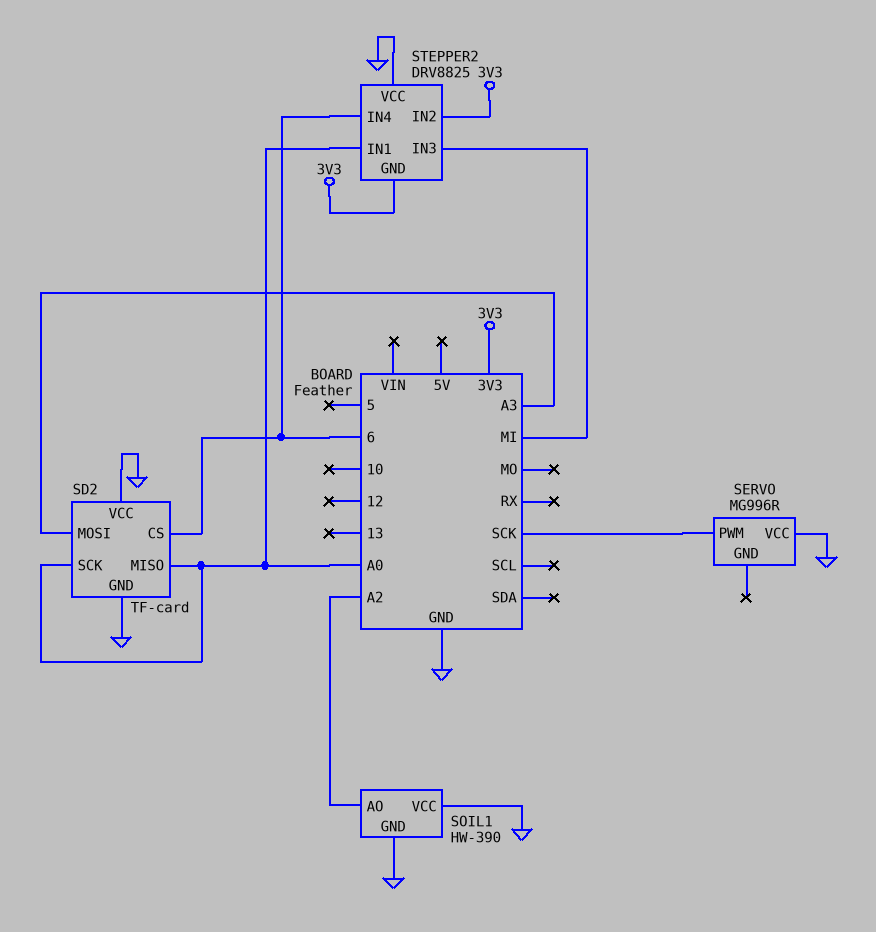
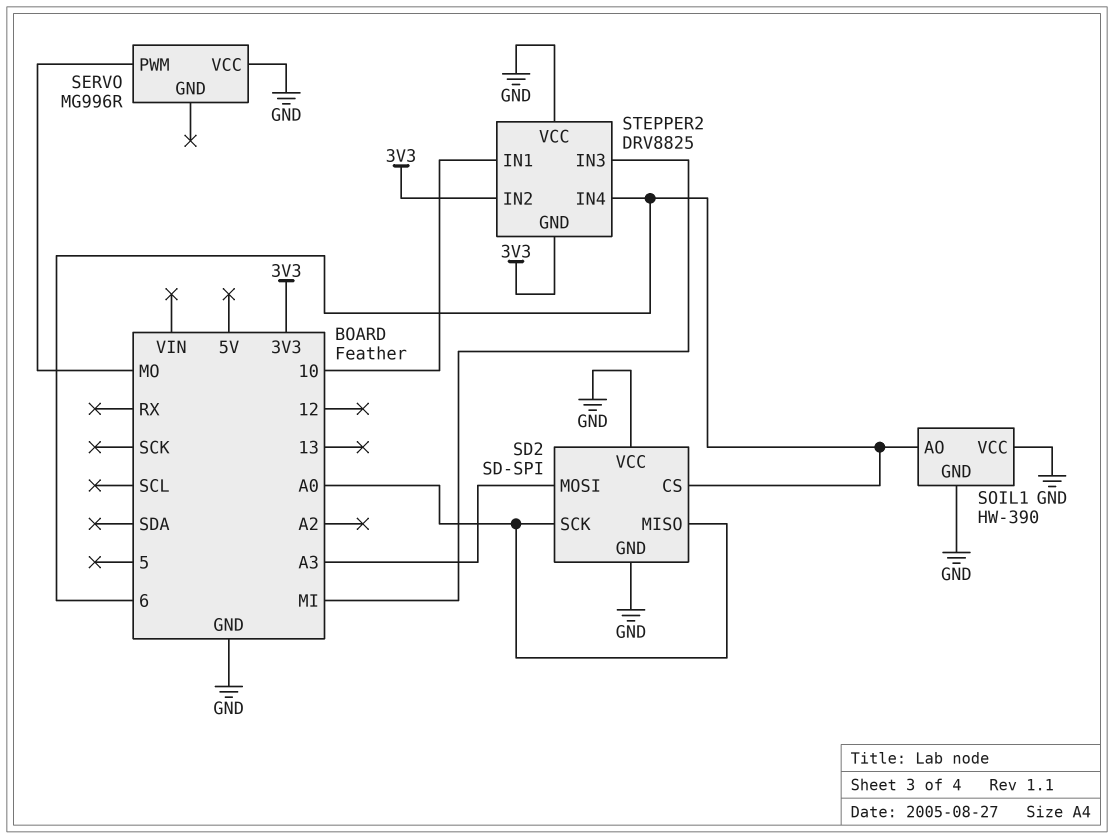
SD2: TF-card -> SD-SPI
SERVO pin PWM: SCK -> MO
SOIL1 pin AO: A2 -> 6
STEPPER2 pin IN1: A0 -> 10

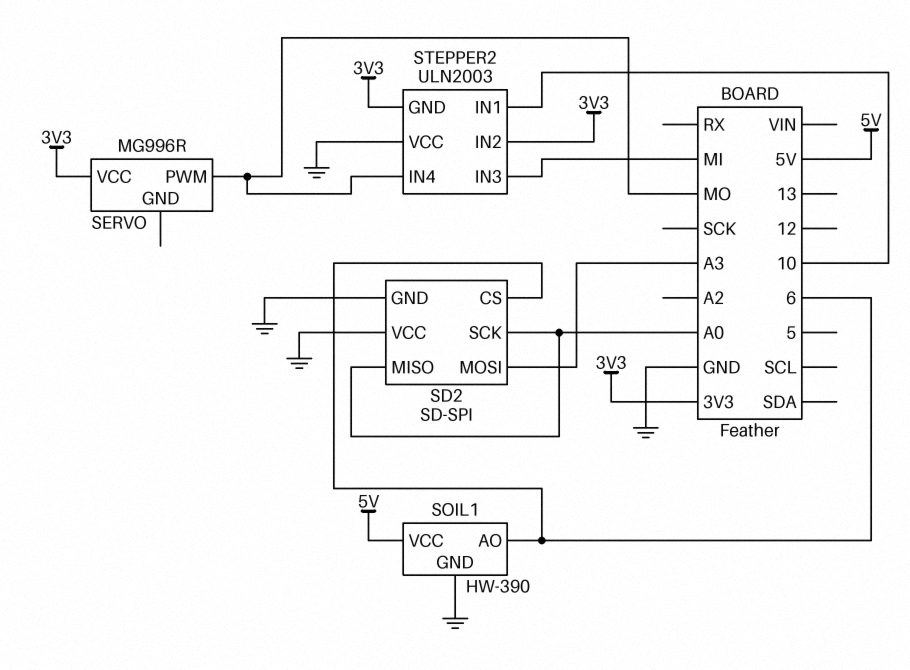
SERVO pin VCC: GND -> 3V3
SOIL1 pin VCC: GND -> 5V
STEPPER2: DRV8825 -> ULN2003
STEPPER2 pin IN4: 6 -> MO

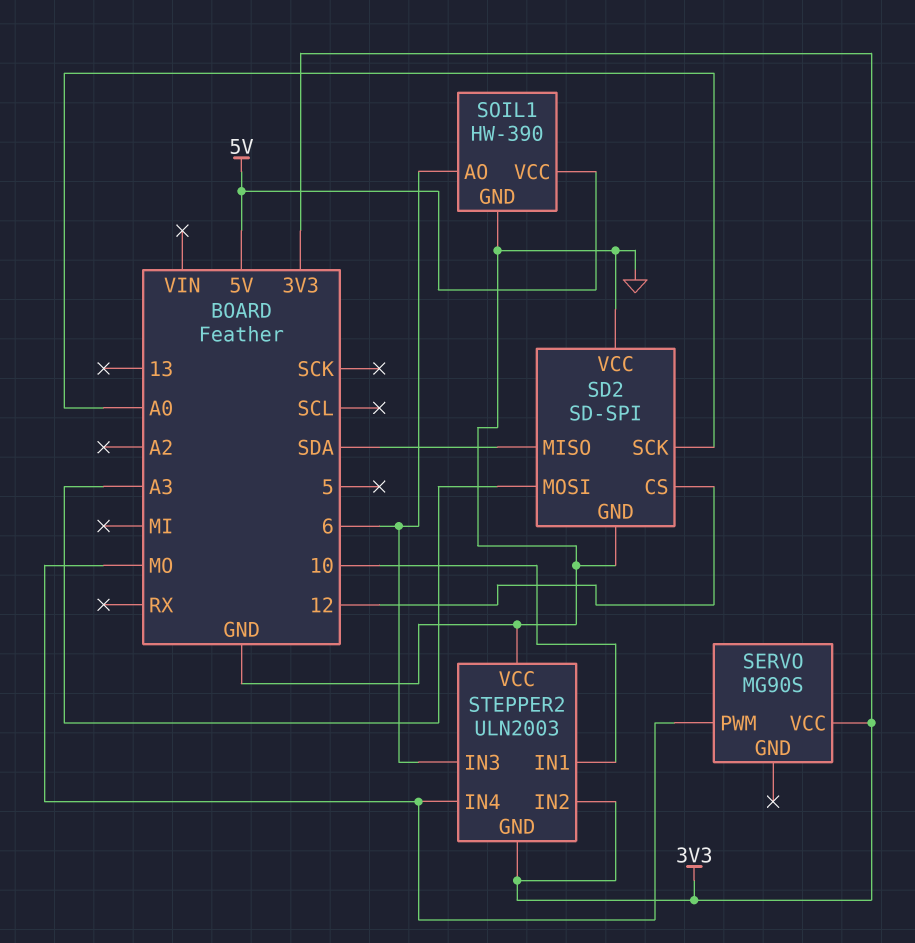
SD2 pin CS: 6 -> 12
SD2 pin MISO: A0 -> SDA
SERVO: MG996R -> MG90S
STEPPER2 pin IN3: MI -> 6

